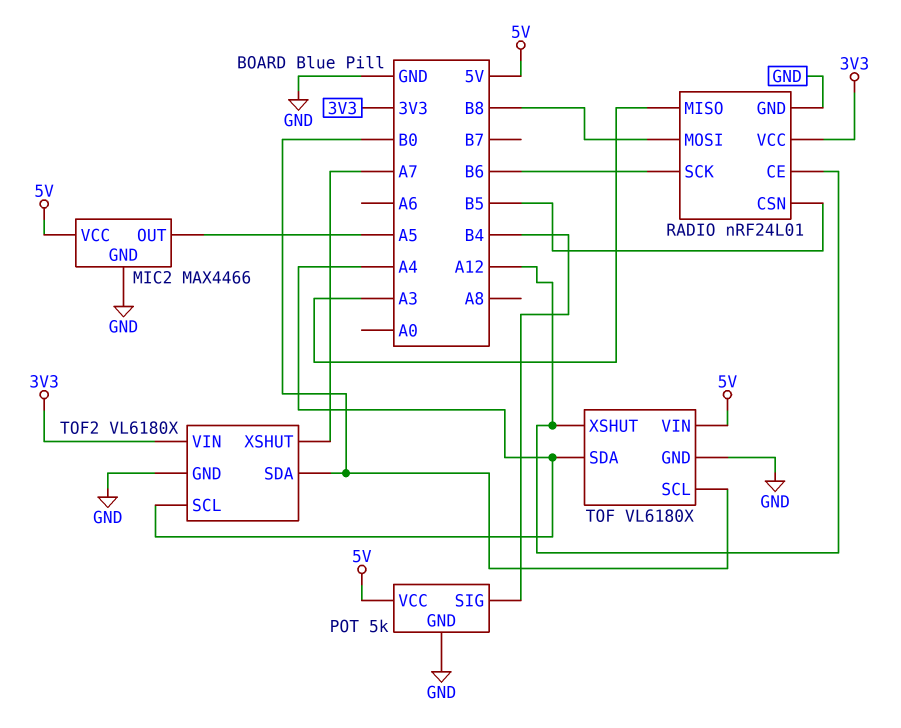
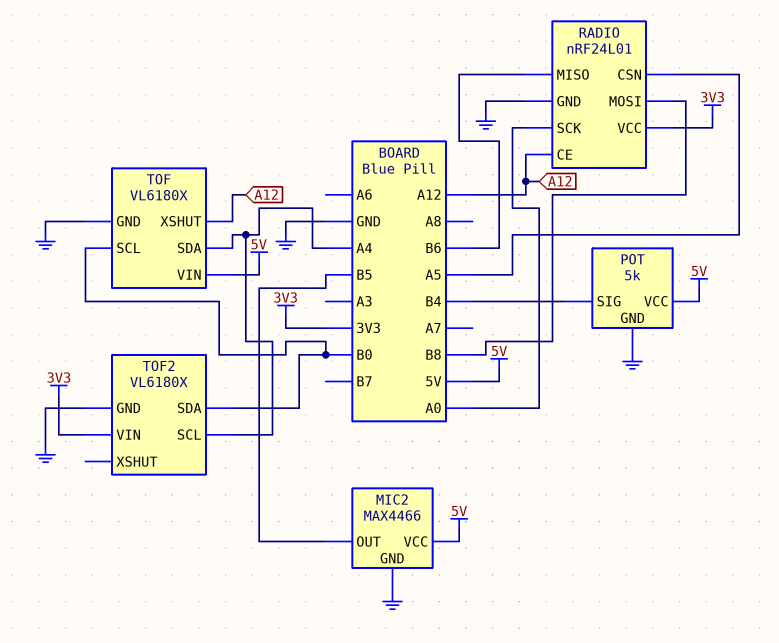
MIC2 pin OUT: A5 -> B5
RADIO pin CSN: B5 -> A5
RADIO pin MISO: A3 -> B6
RADIO pin SCK: B6 -> A0
TOF2 pin XSHUT: A7 -> none

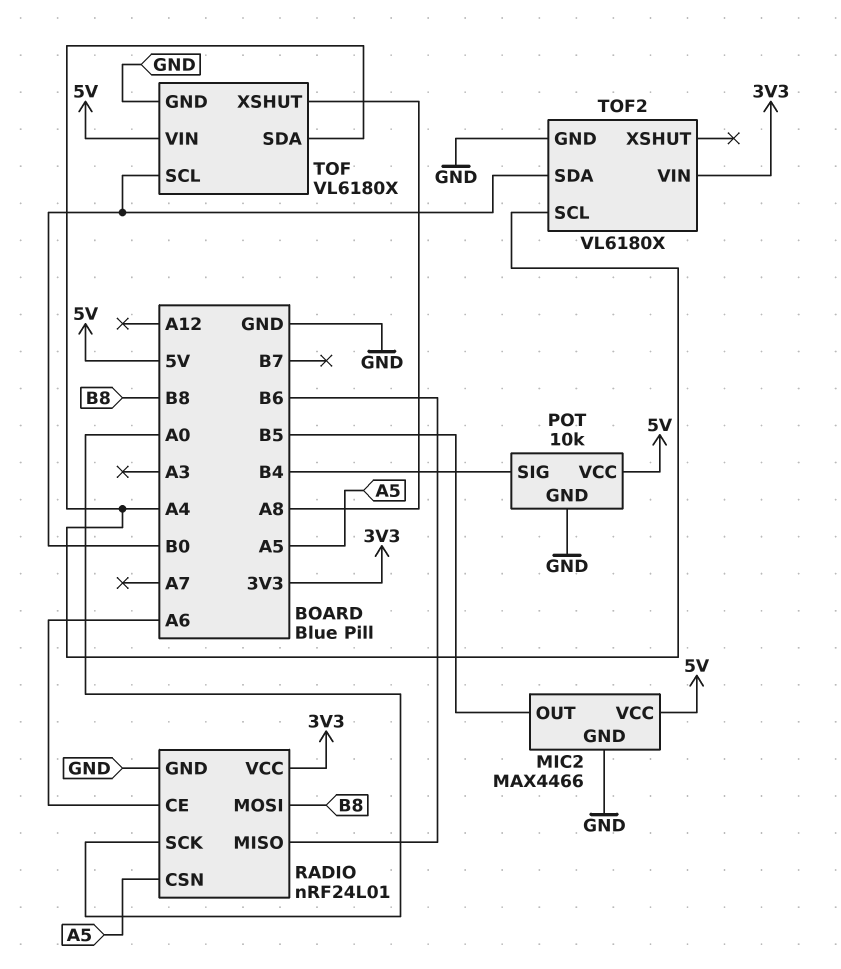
POT: 5k -> 10k
RADIO pin CE: A12 -> A6
TOF pin XSHUT: A12 -> A8

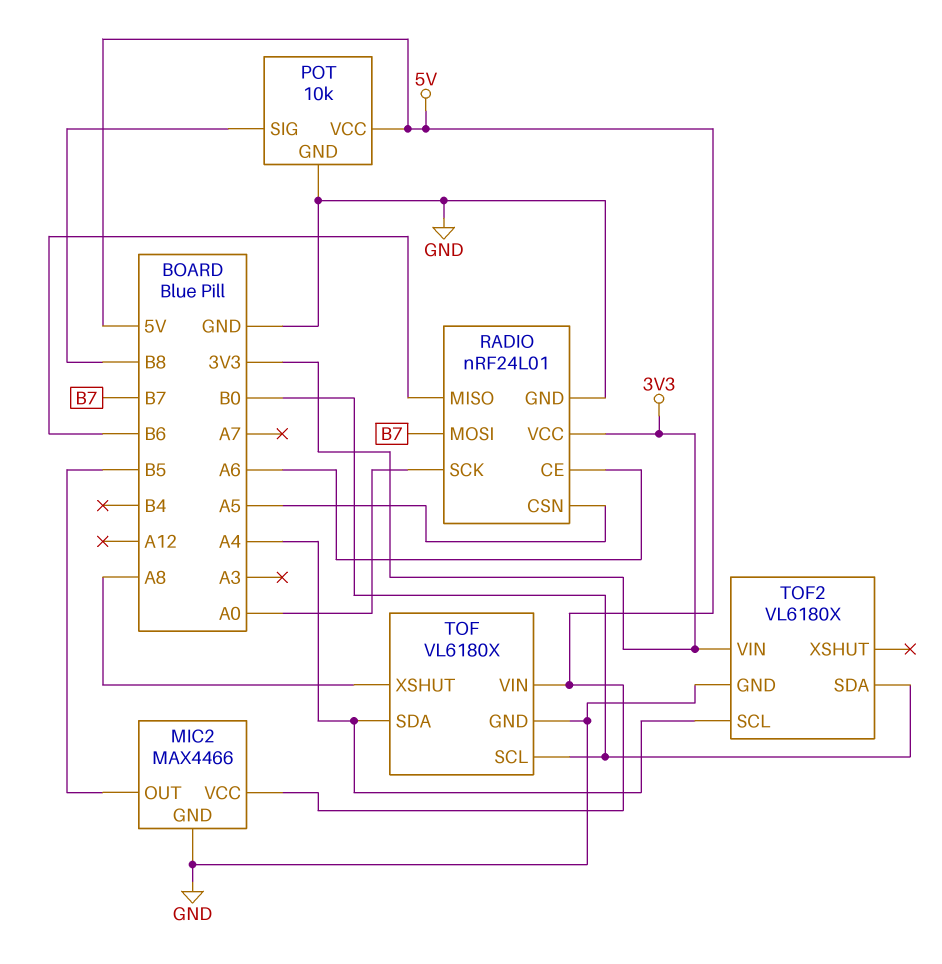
POT pin SIG: B4 -> B8
RADIO pin MOSI: B8 -> B7

